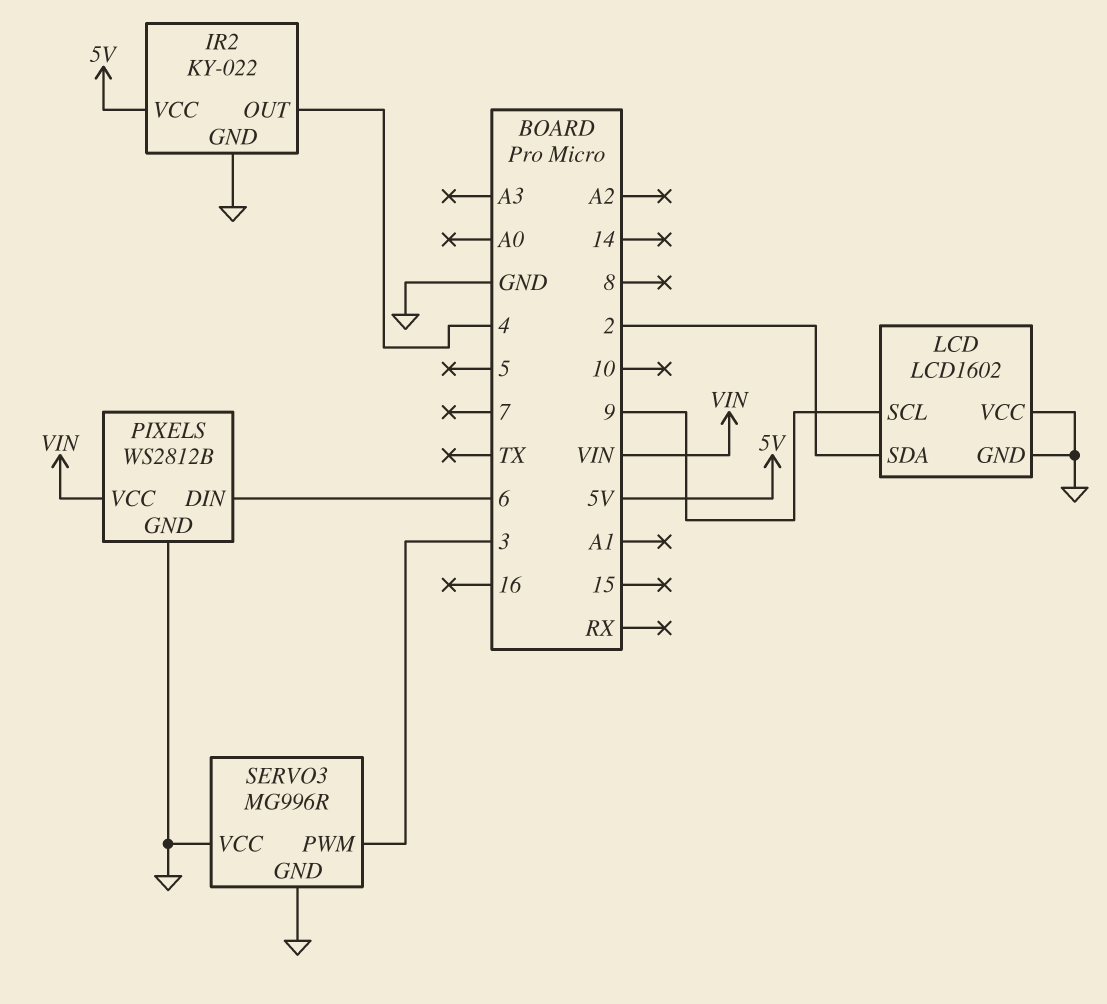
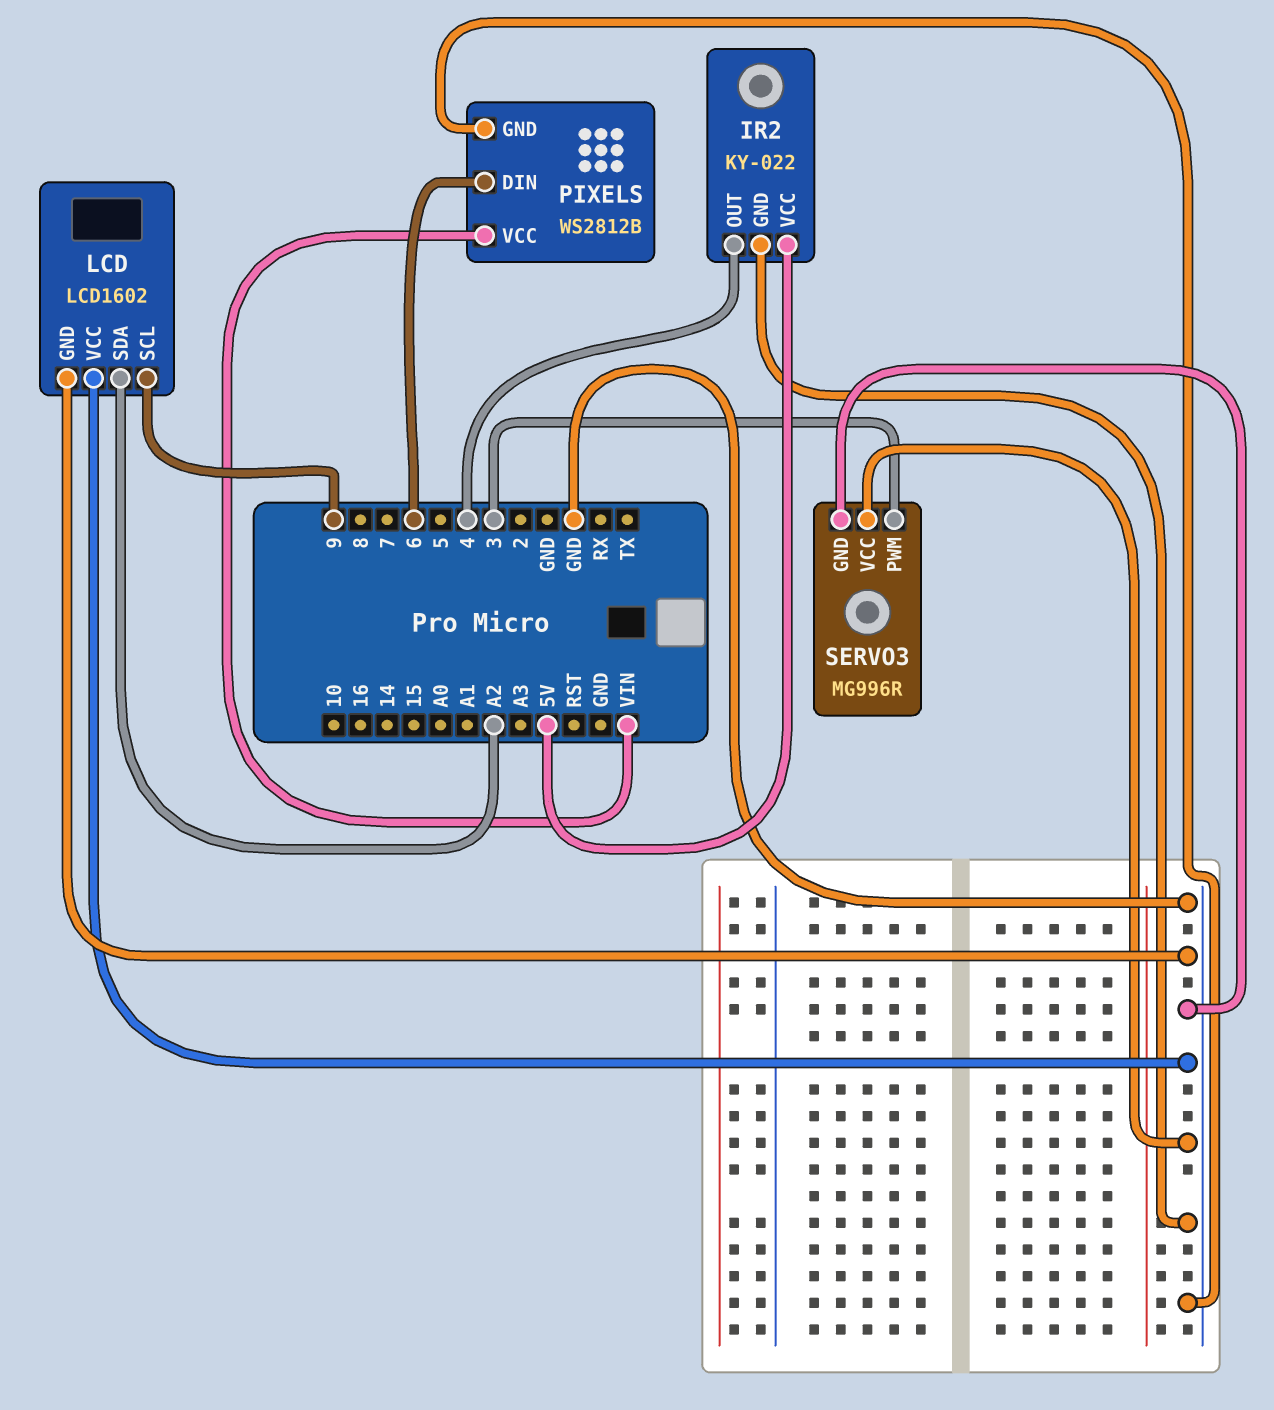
LCD pin SDA: 2 -> A2

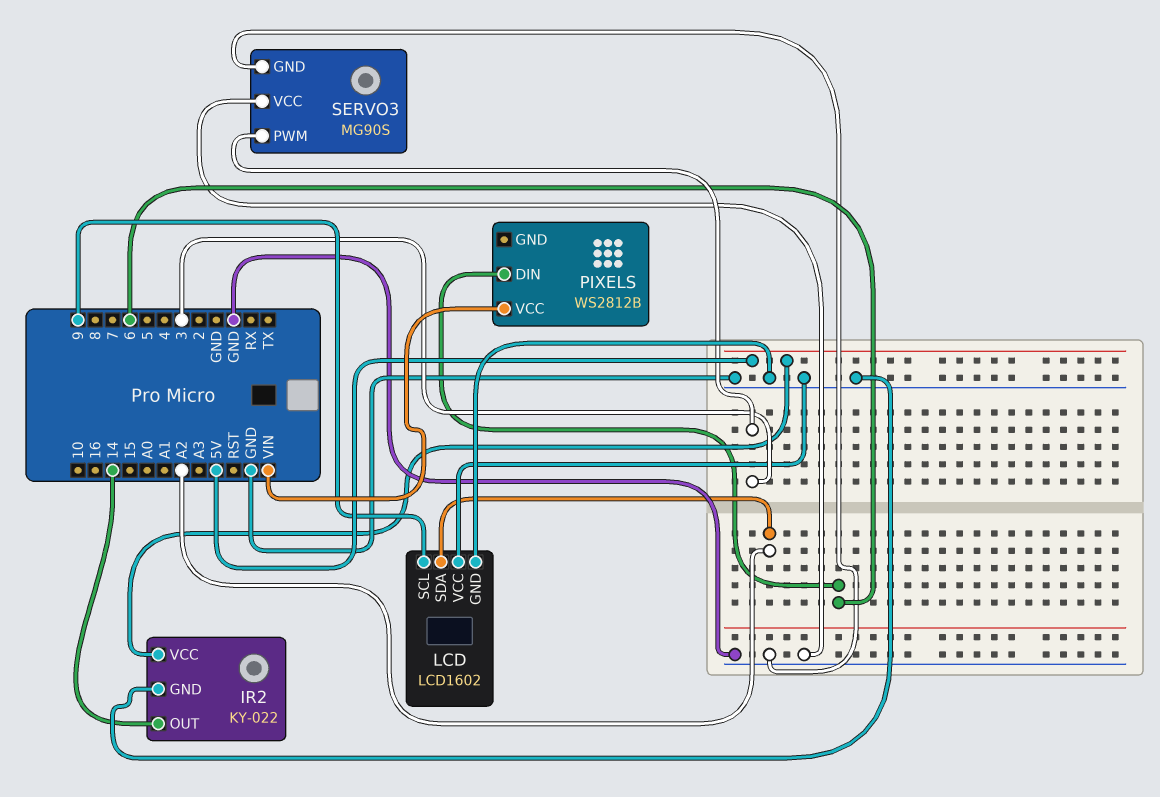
IR2 pin OUT: 4 -> 14
PIXELS pin GND: GND -> none
SERVO3: MG996R -> MG90S

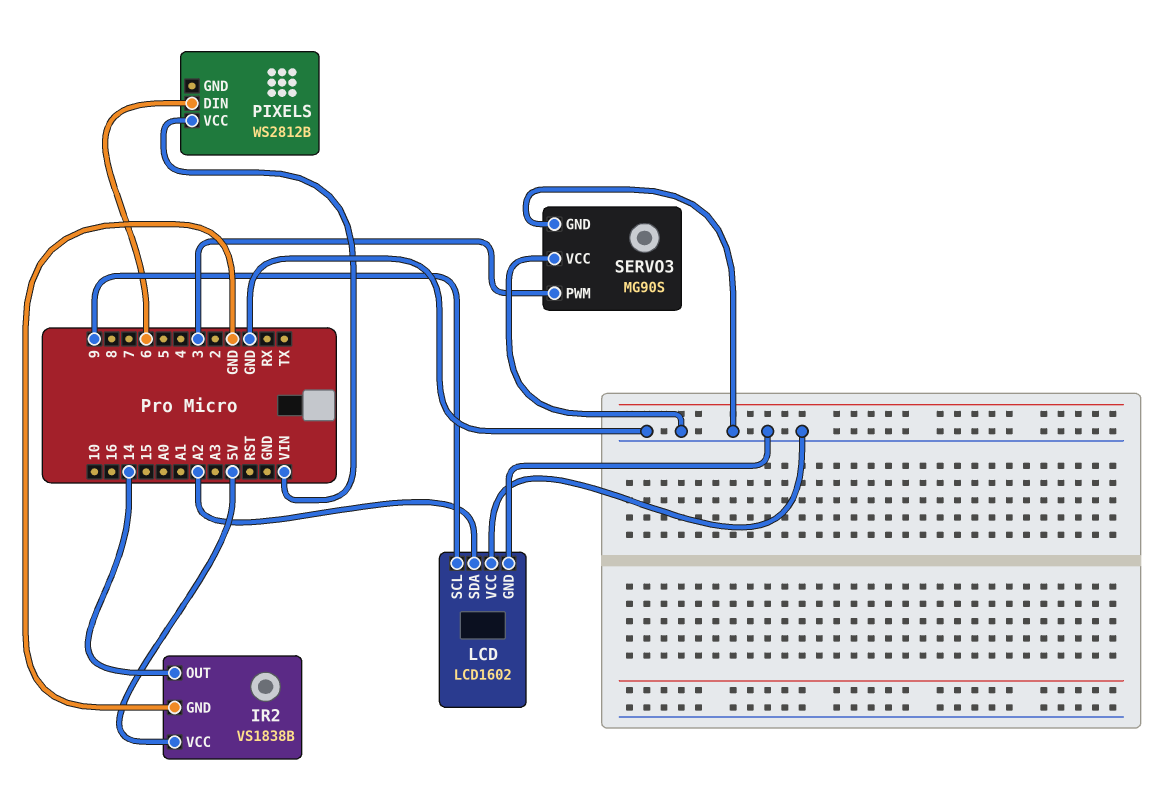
IR2: KY-022 -> VS1838B

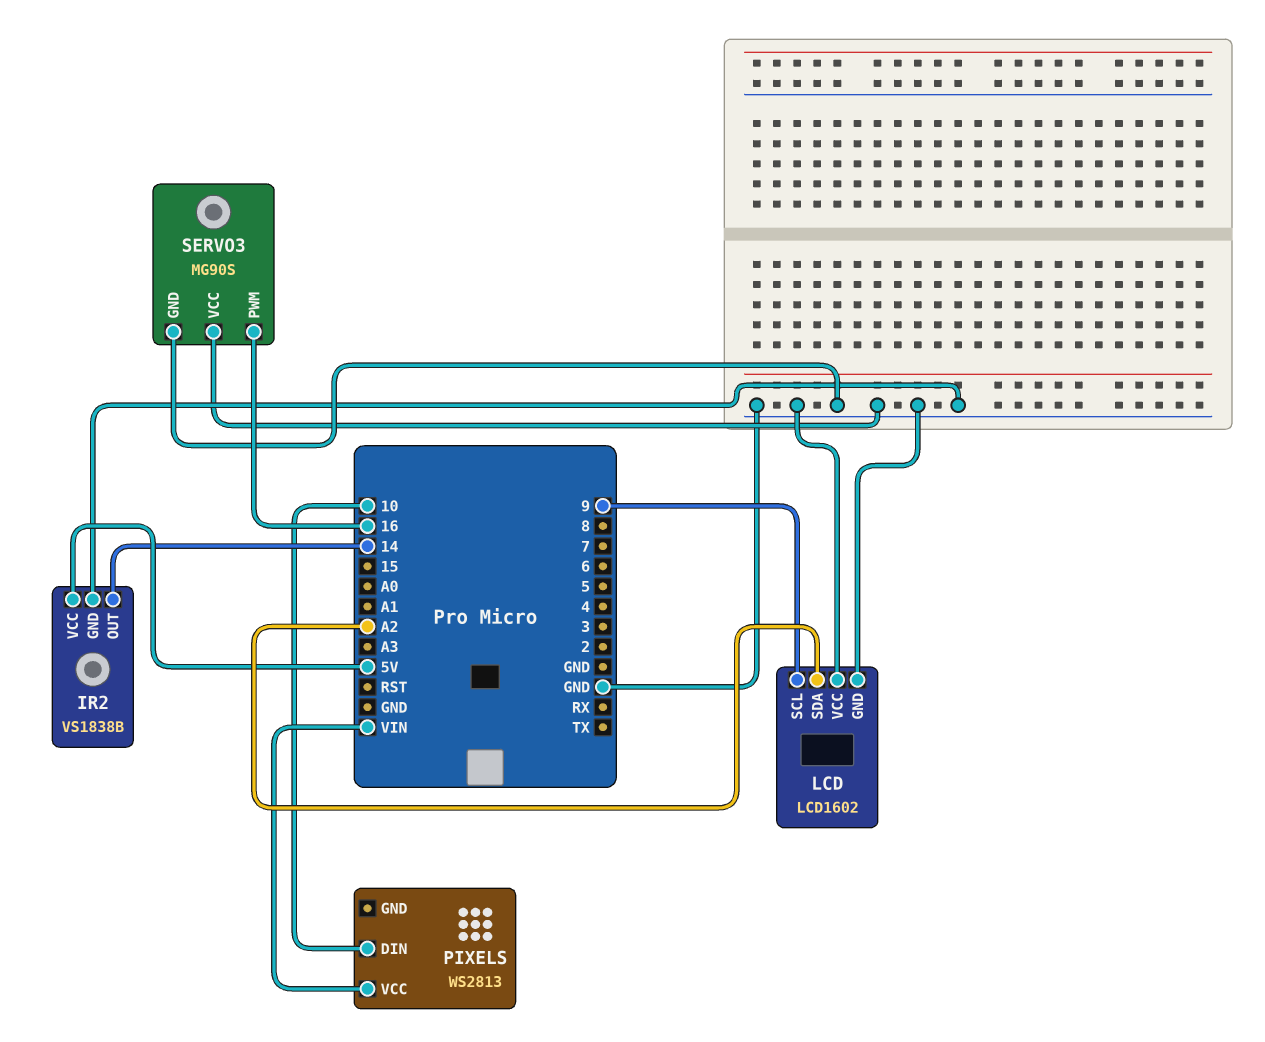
PIXELS: WS2812B -> WS2813
PIXELS pin DIN: 6 -> 10
SERVO3 pin PWM: 3 -> 16

